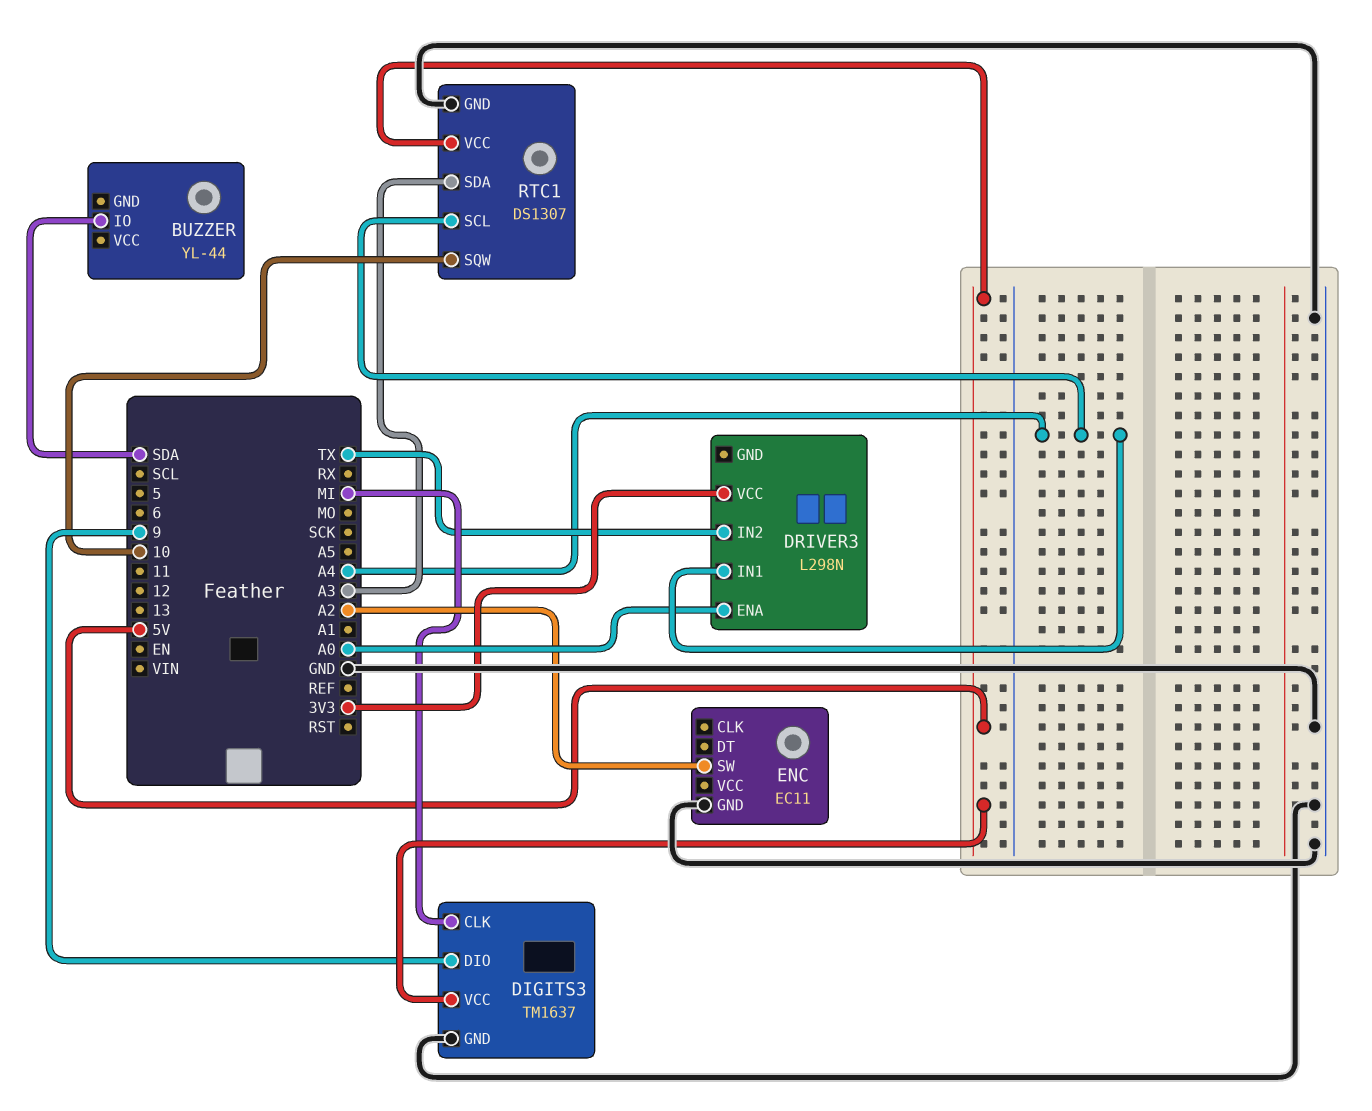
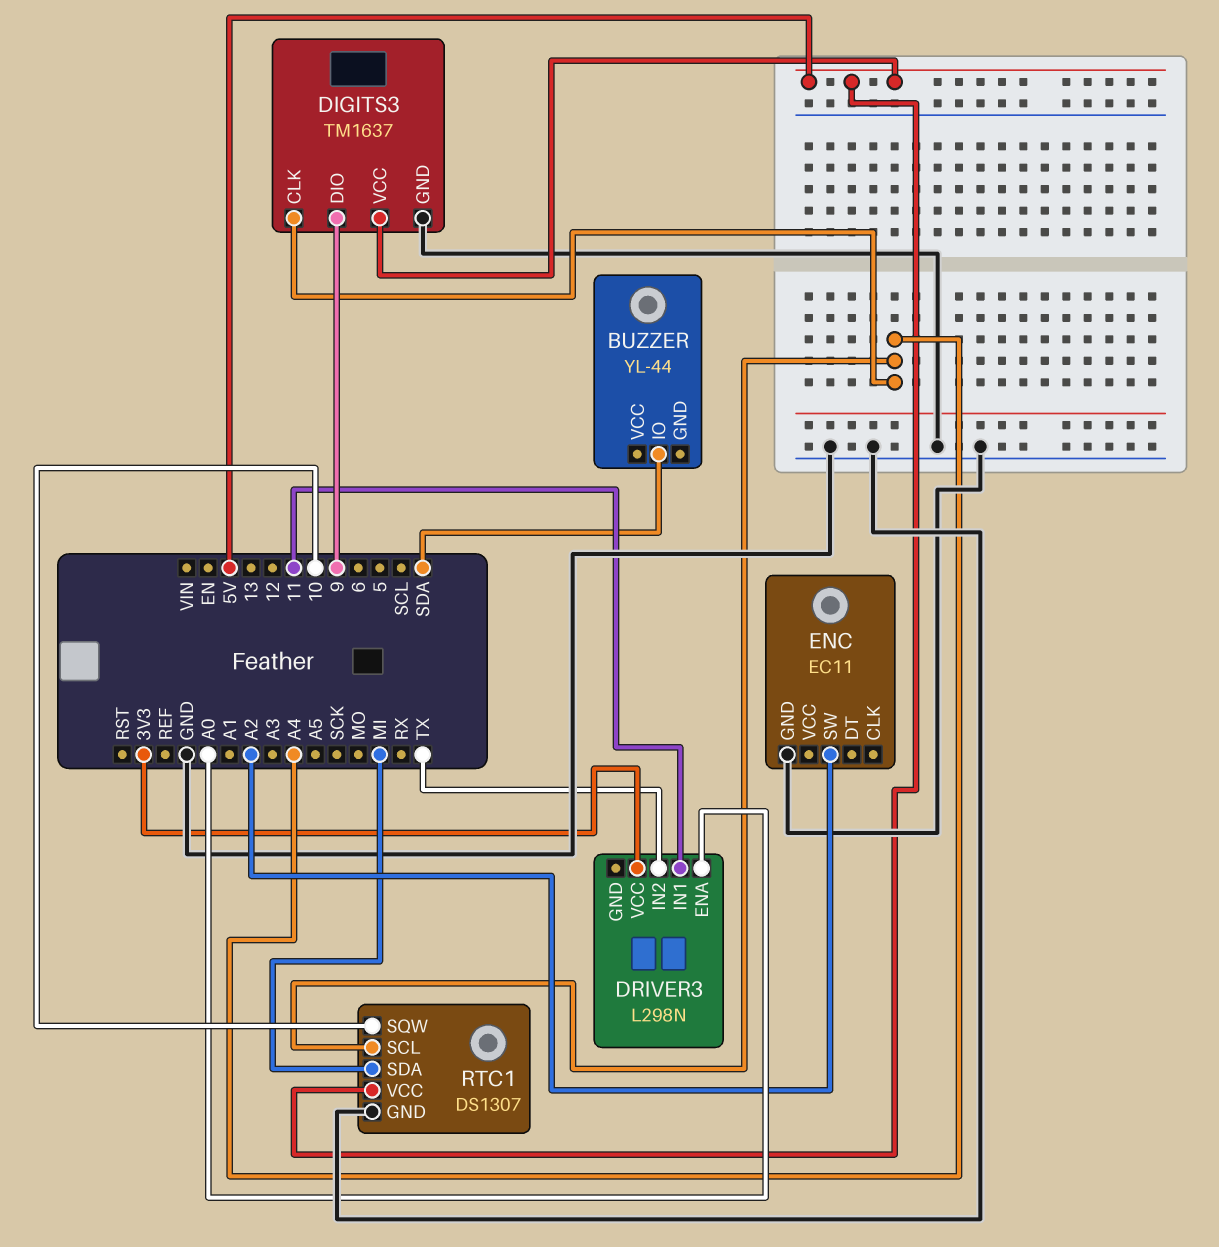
DIGITS3 pin CLK: MI -> A4
DRIVER3 pin IN1: A4 -> 11
RTC1 pin SDA: A3 -> MI

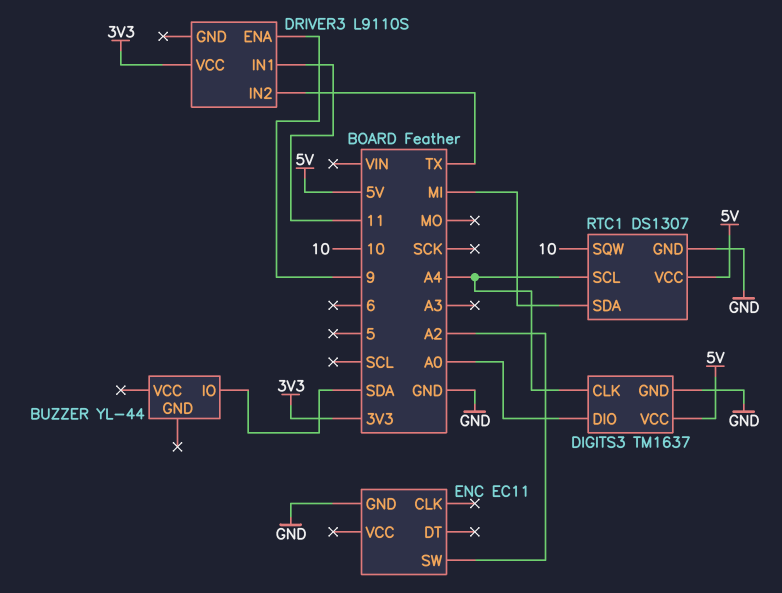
DIGITS3 pin DIO: 9 -> A0
DRIVER3: L298N -> L9110S
DRIVER3 pin ENA: A0 -> 9

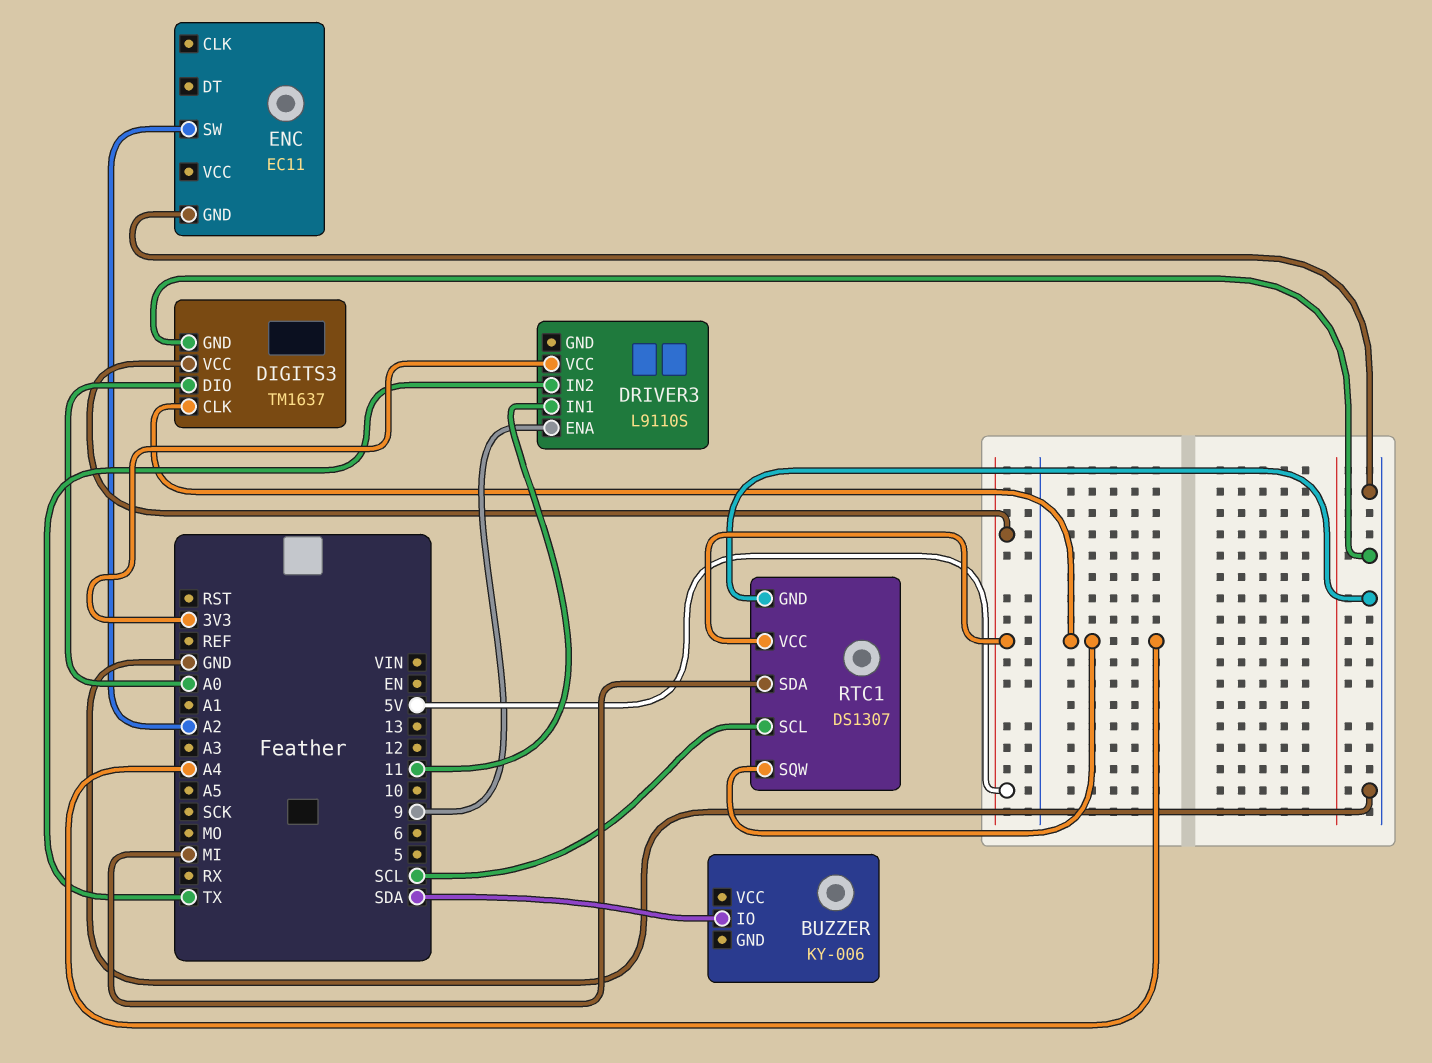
BUZZER: YL-44 -> KY-006
RTC1 pin SCL: A4 -> SCL
RTC1 pin SQW: 10 -> A4

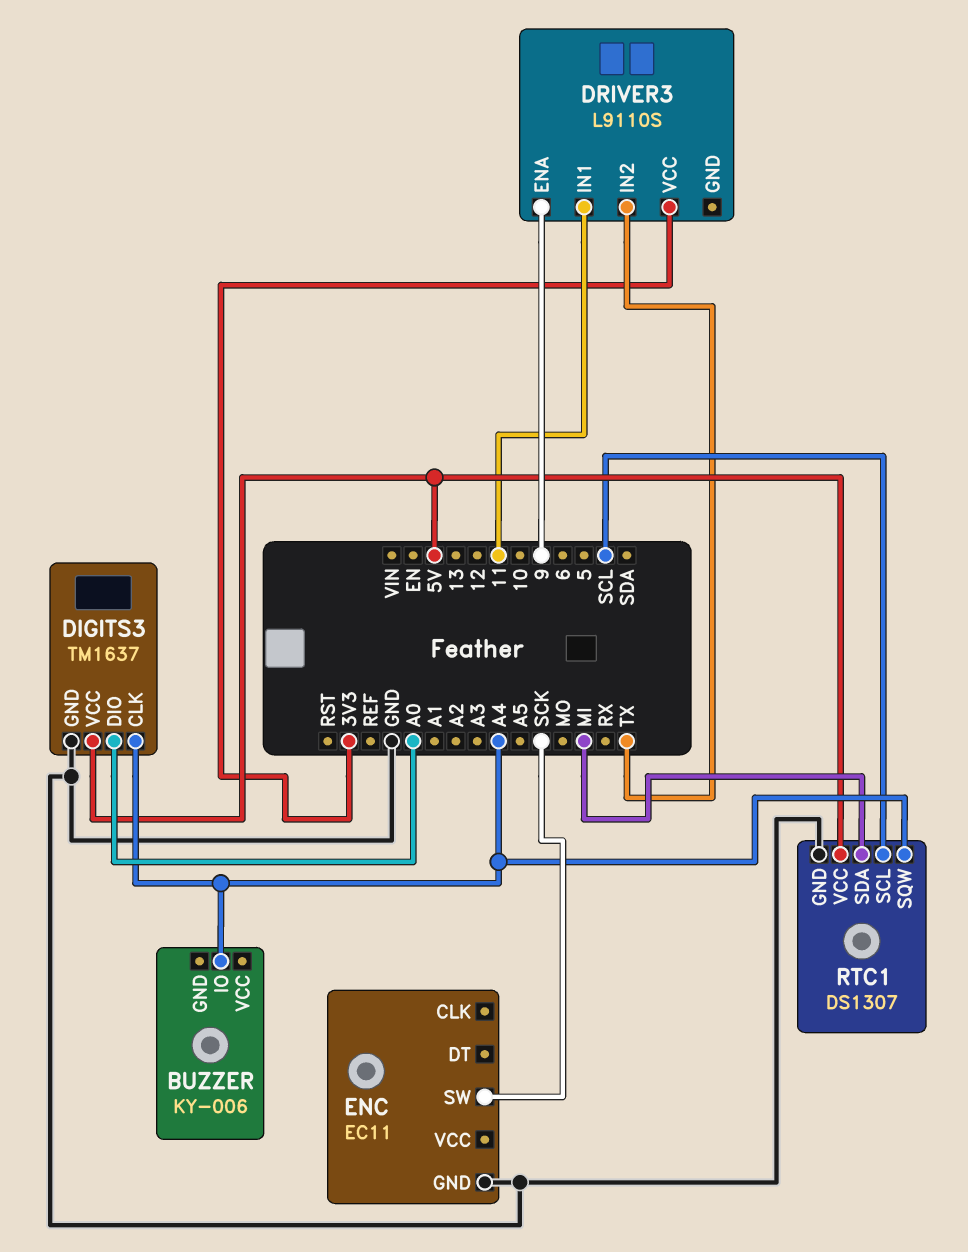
BUZZER pin IO: SDA -> A4
ENC pin SW: A2 -> SCK

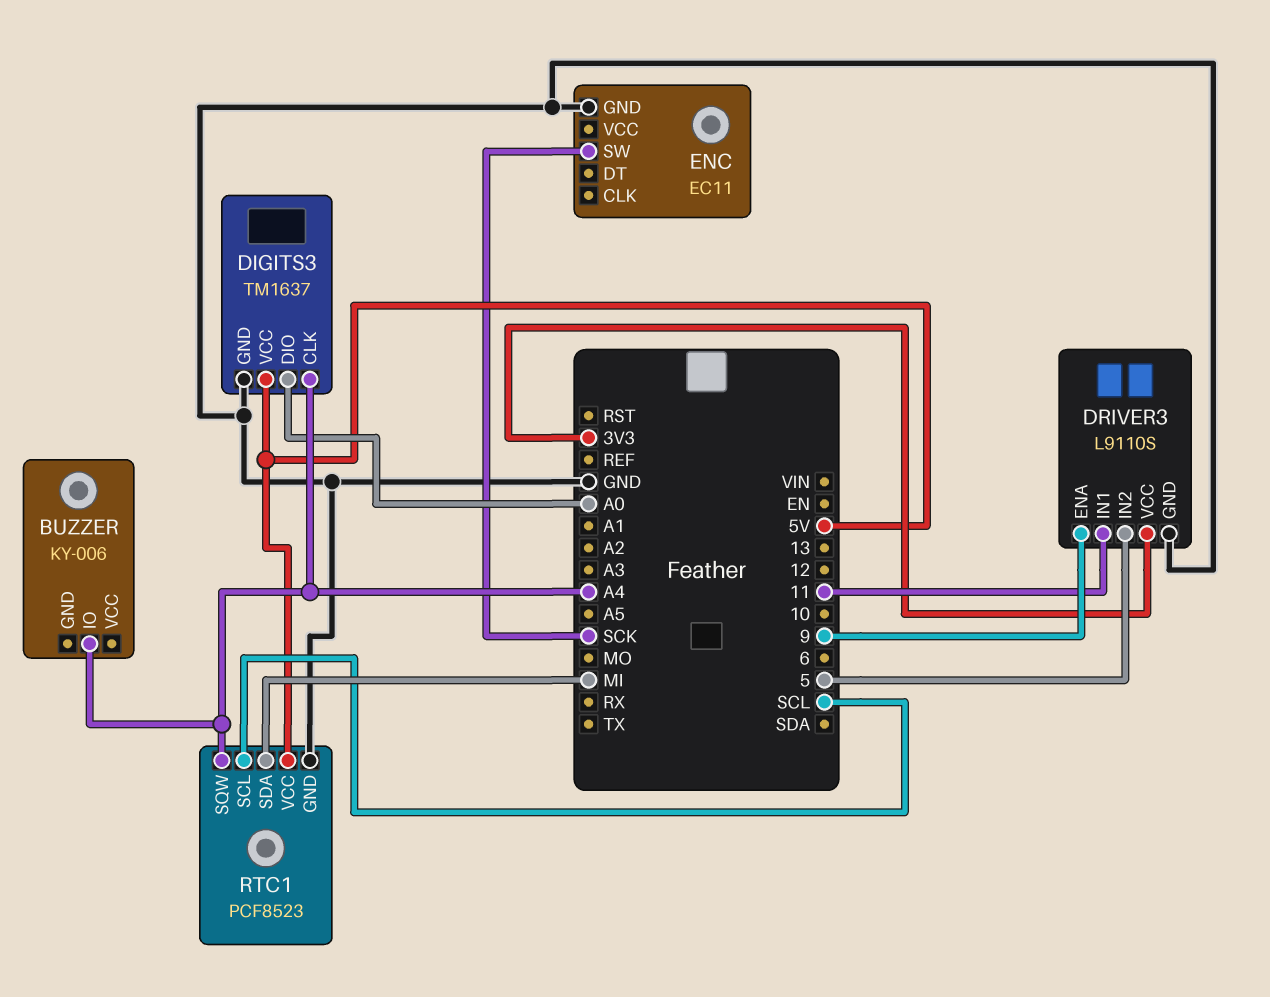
DRIVER3 pin GND: none -> GND
DRIVER3 pin IN2: TX -> 5
RTC1: DS1307 -> PCF8523

